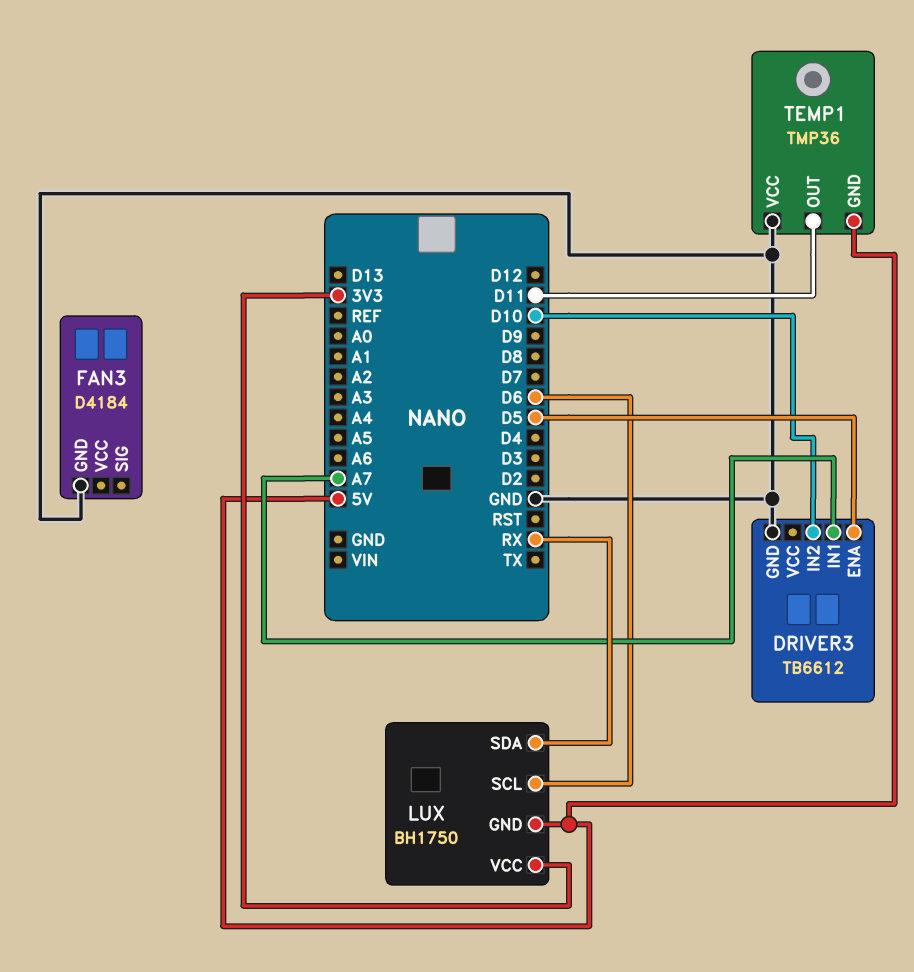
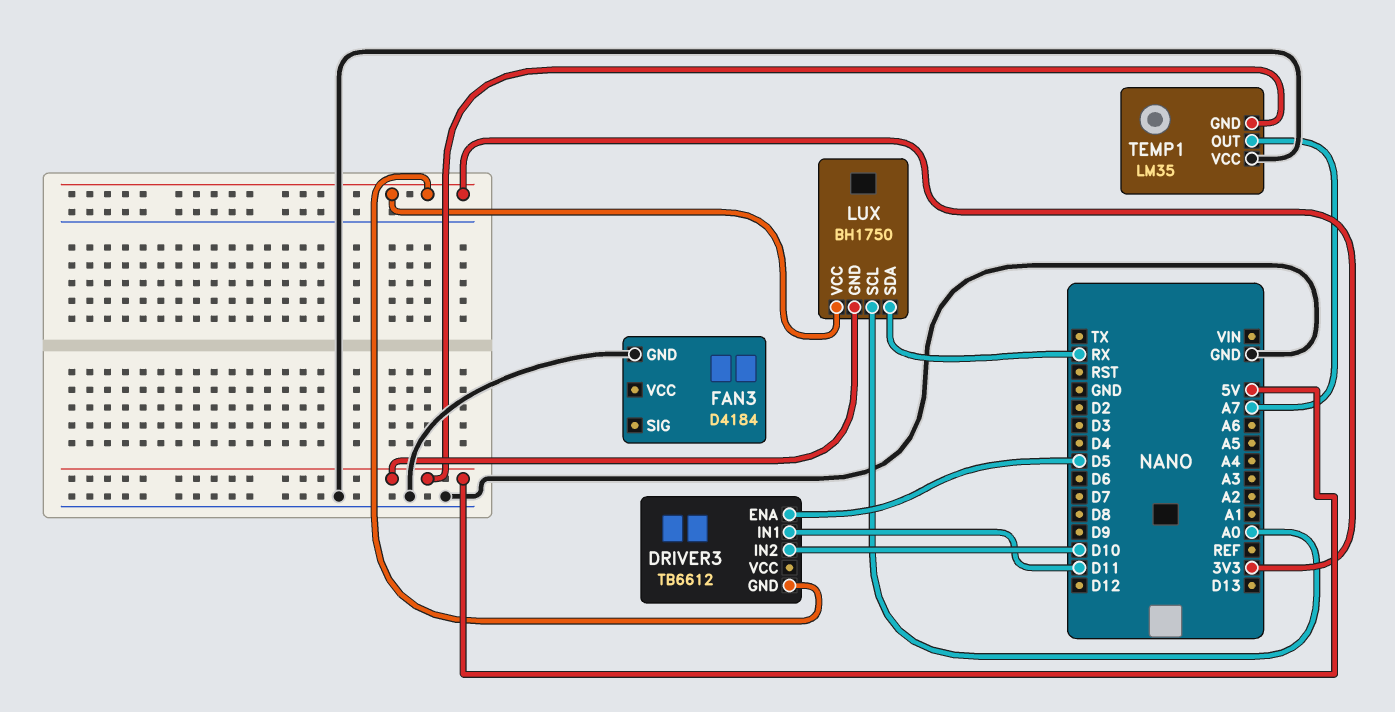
DRIVER3 pin GND: GND -> 3V3
DRIVER3 pin IN1: A7 -> D11
LUX pin SCL: D6 -> A0
TEMP1: TMP36 -> LM35
TEMP1 pin OUT: D11 -> A7

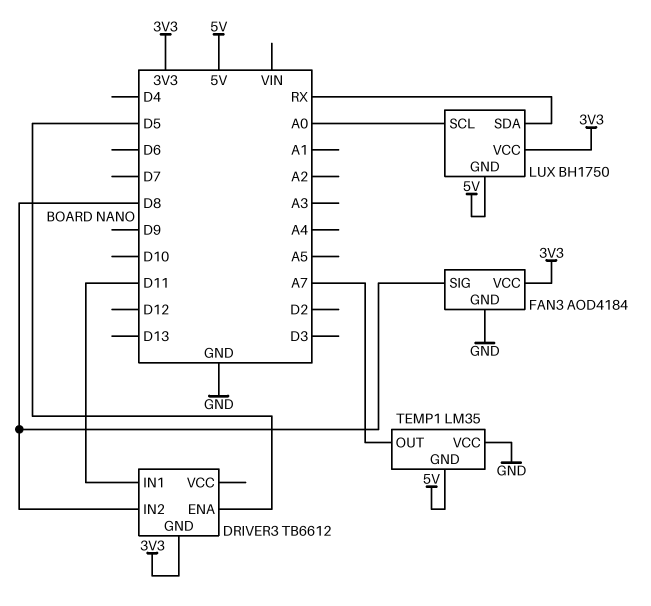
DRIVER3 pin IN2: D10 -> D8
FAN3: D4184 -> AOD4184
FAN3 pin SIG: none -> D8
FAN3 pin VCC: none -> 3V3

